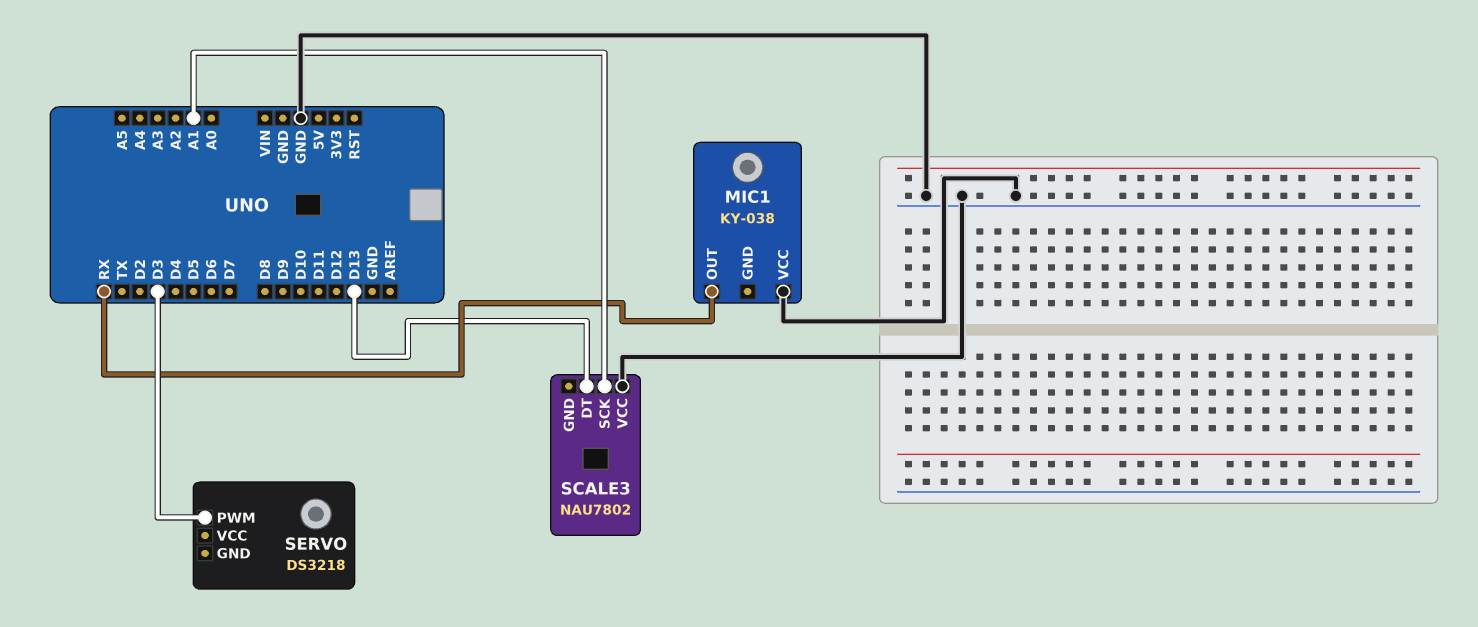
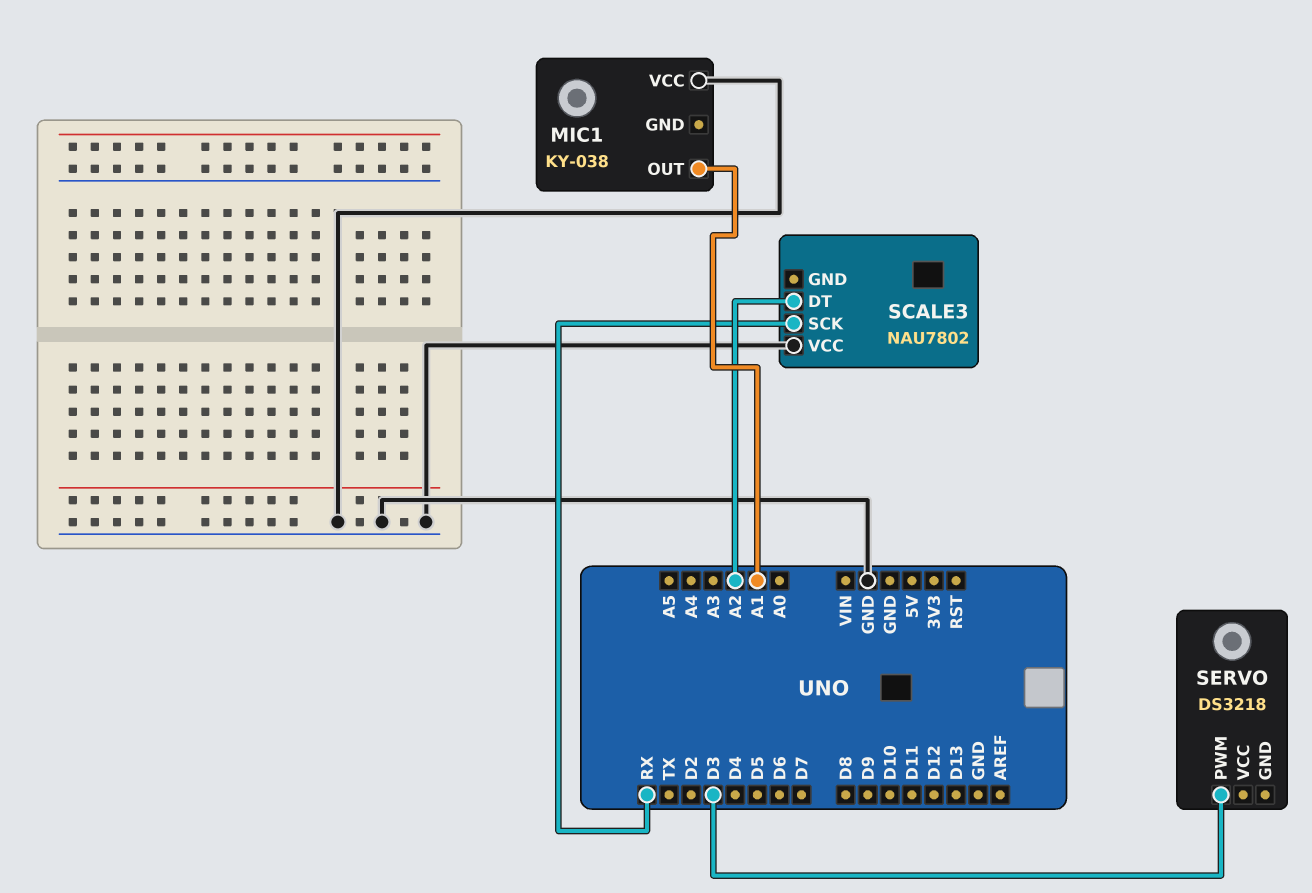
MIC1 pin OUT: RX -> A1
SCALE3 pin DT: D13 -> A2
SCALE3 pin SCK: A1 -> RX

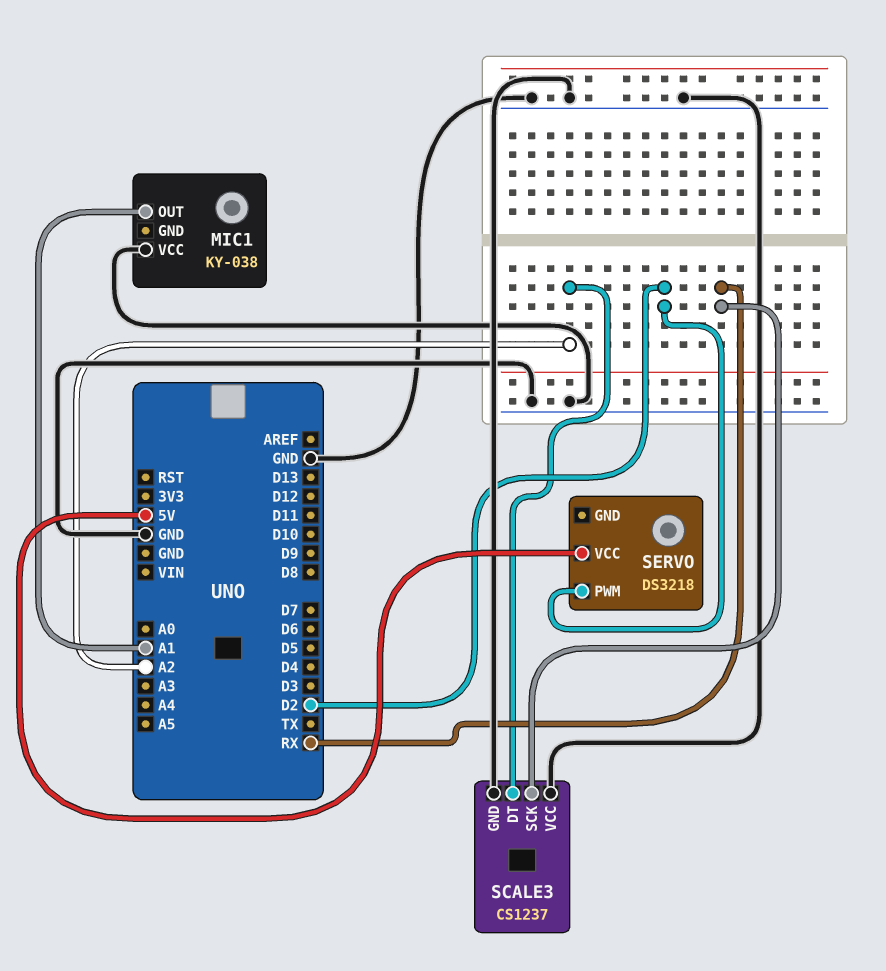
SCALE3: NAU7802 -> CS1237
SCALE3 pin GND: none -> GND
SERVO pin PWM: D3 -> D2
SERVO pin VCC: none -> 5V

